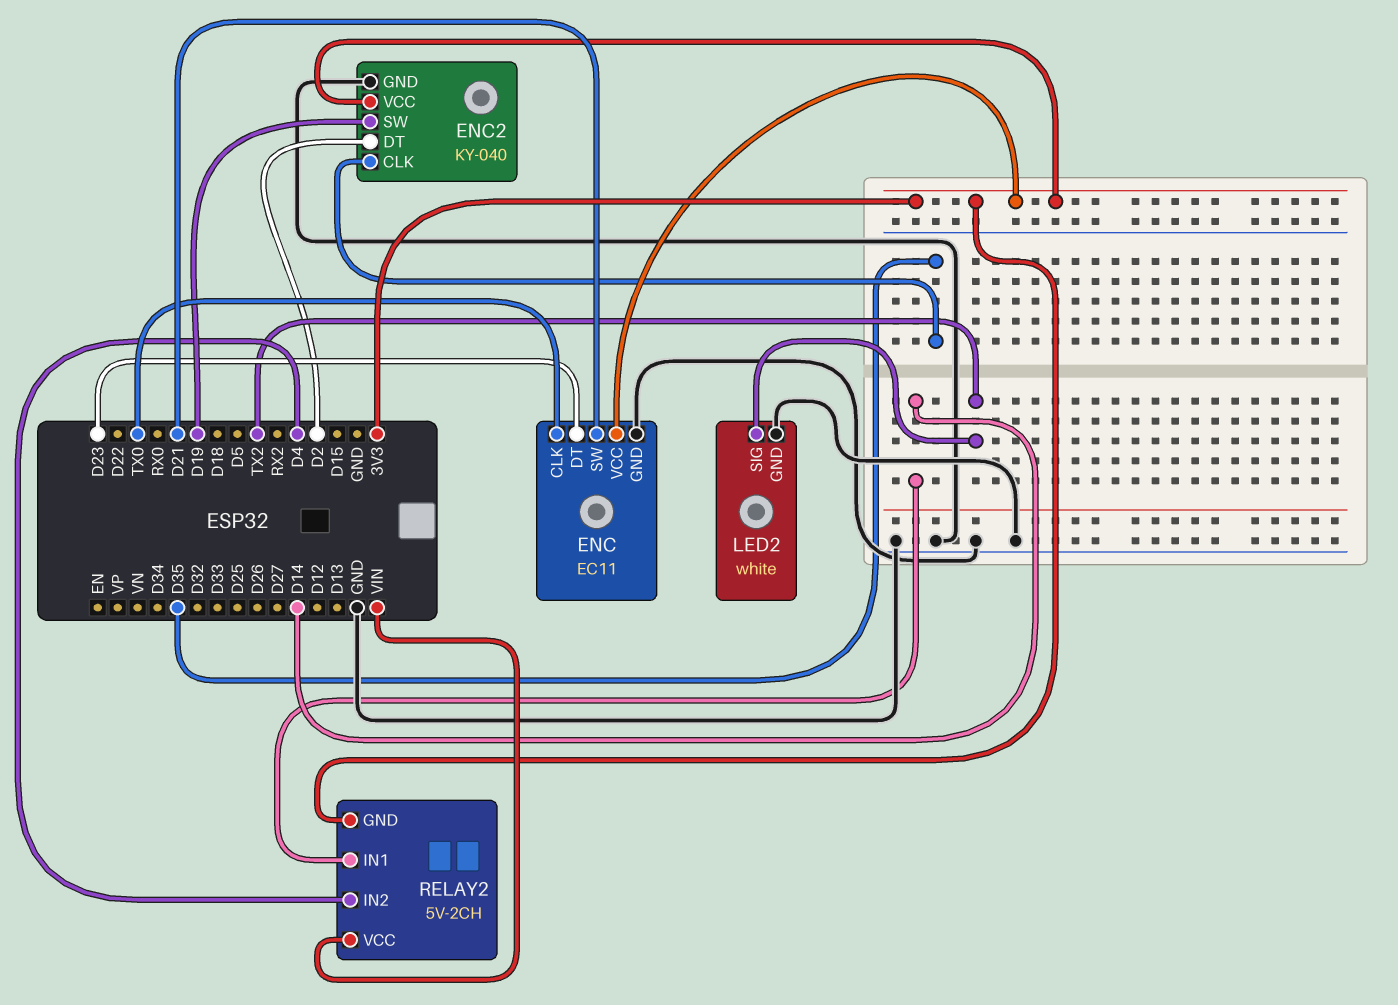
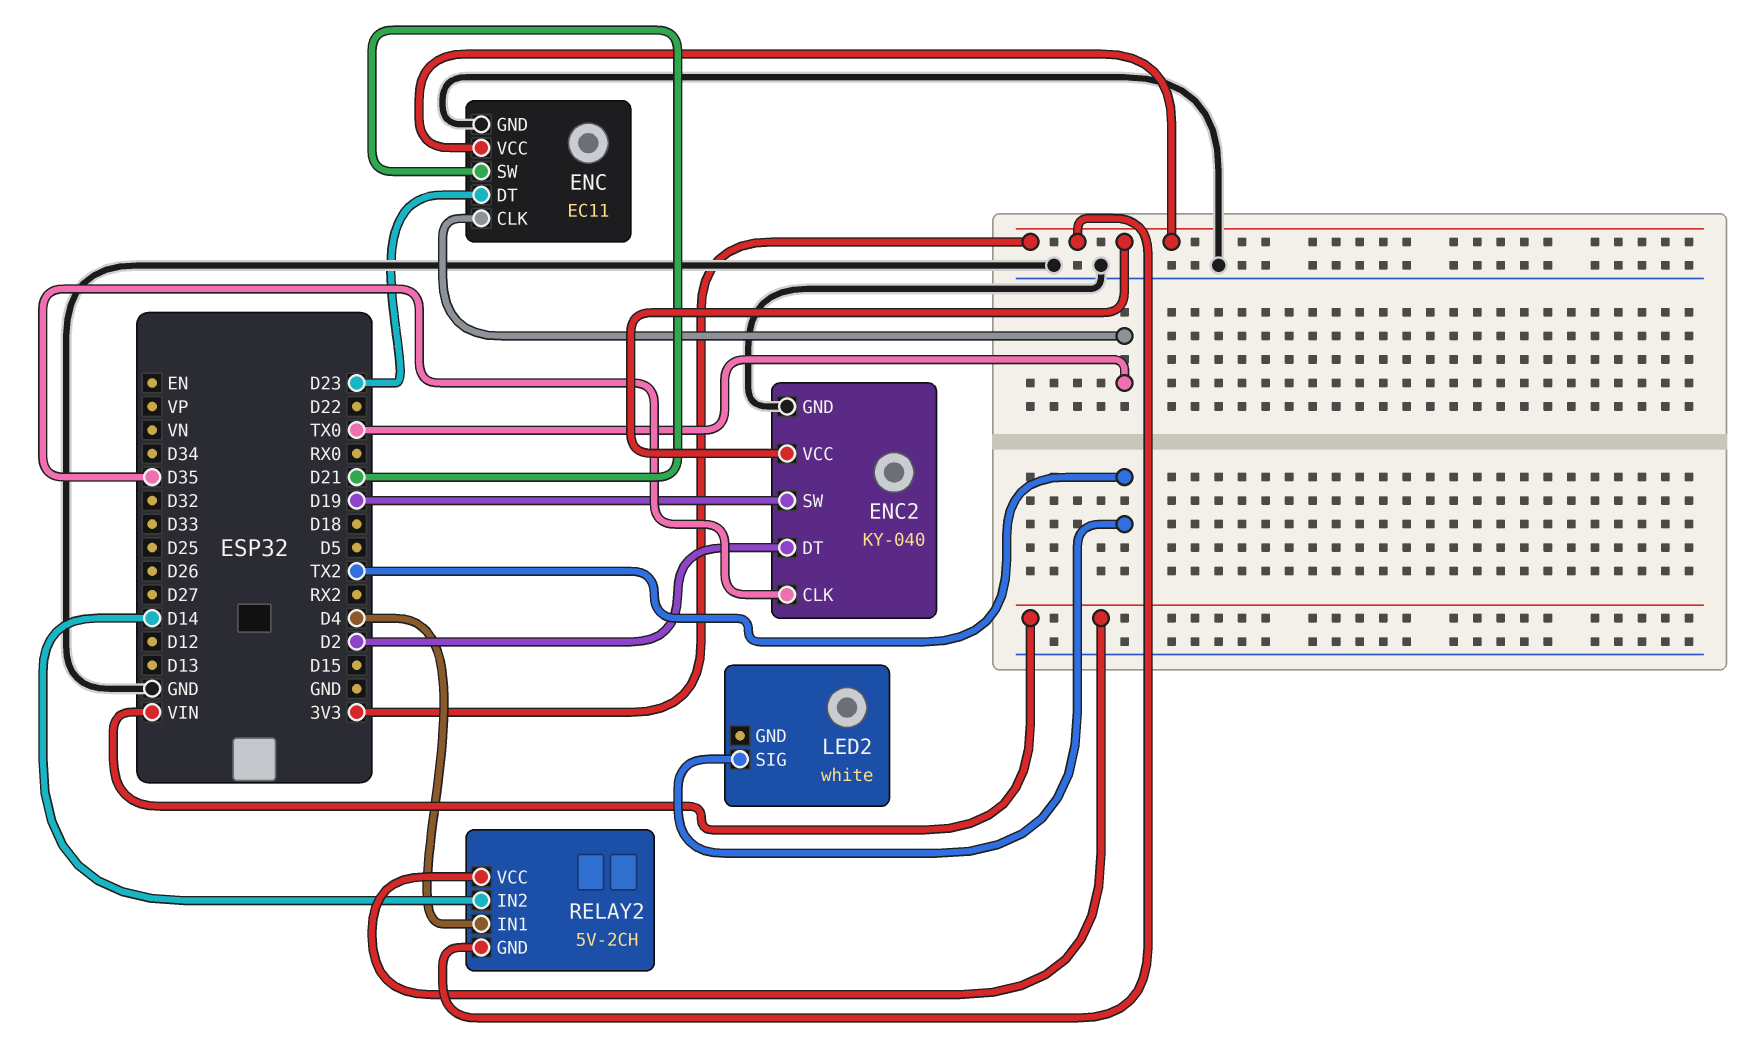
LED2 pin GND: GND -> none
RELAY2 pin IN1: D14 -> D4
RELAY2 pin IN2: D4 -> D14

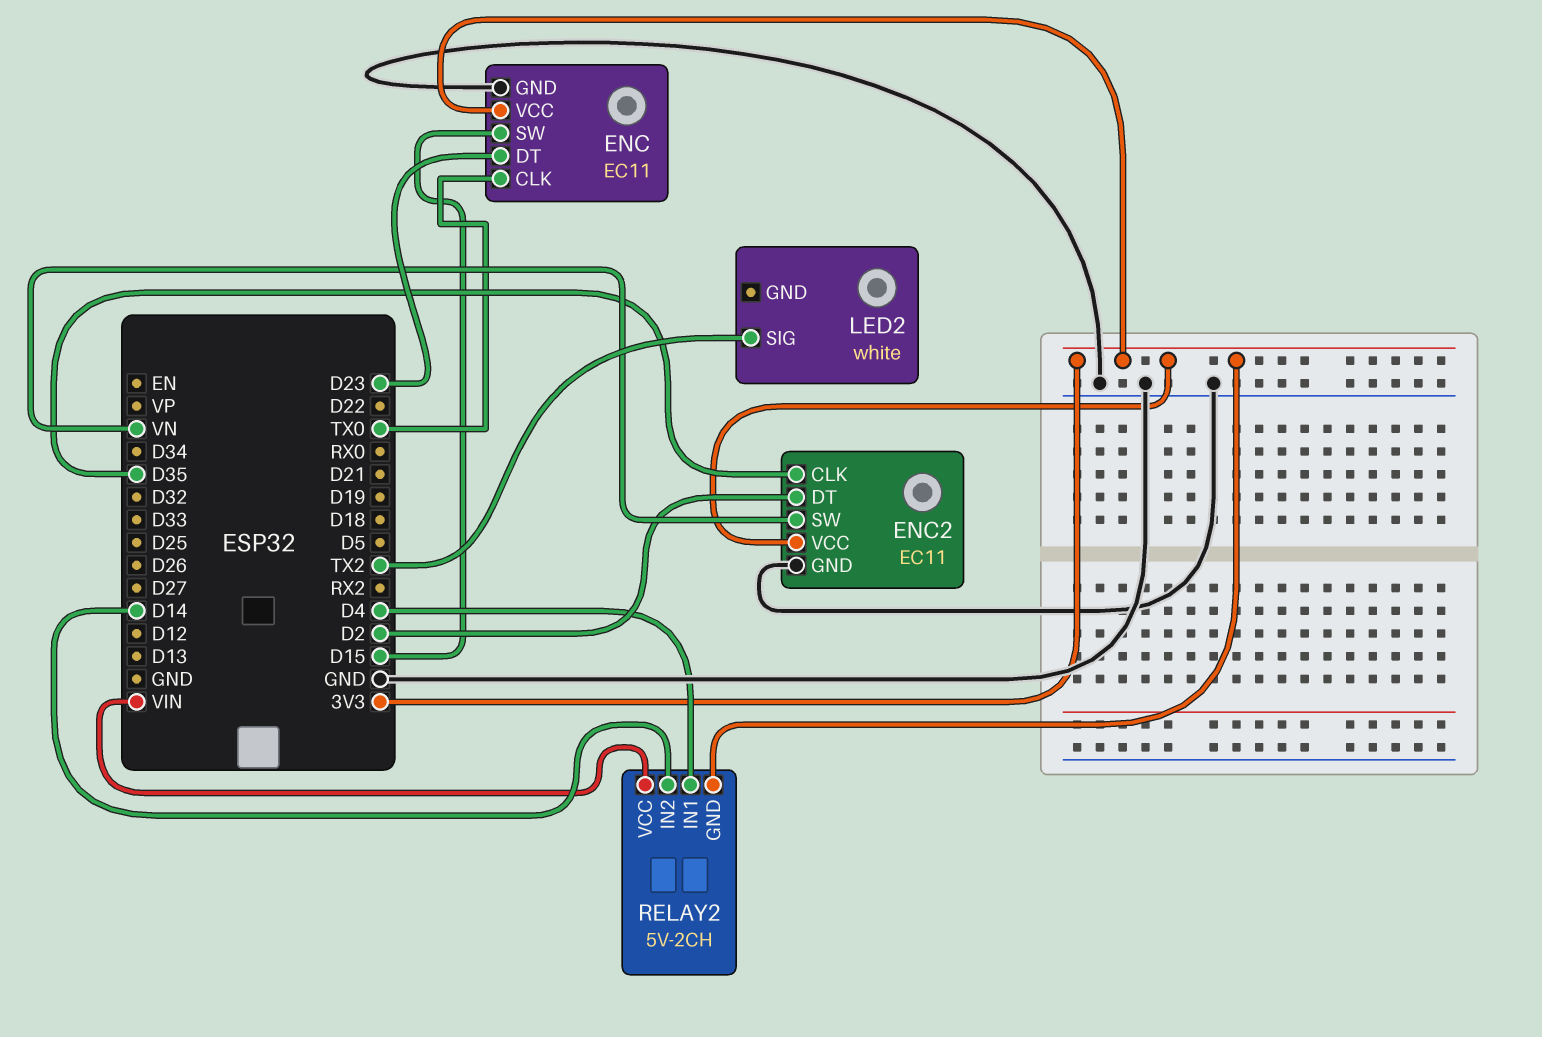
ENC pin SW: D21 -> D15
ENC2: KY-040 -> EC11
ENC2 pin SW: D19 -> VN

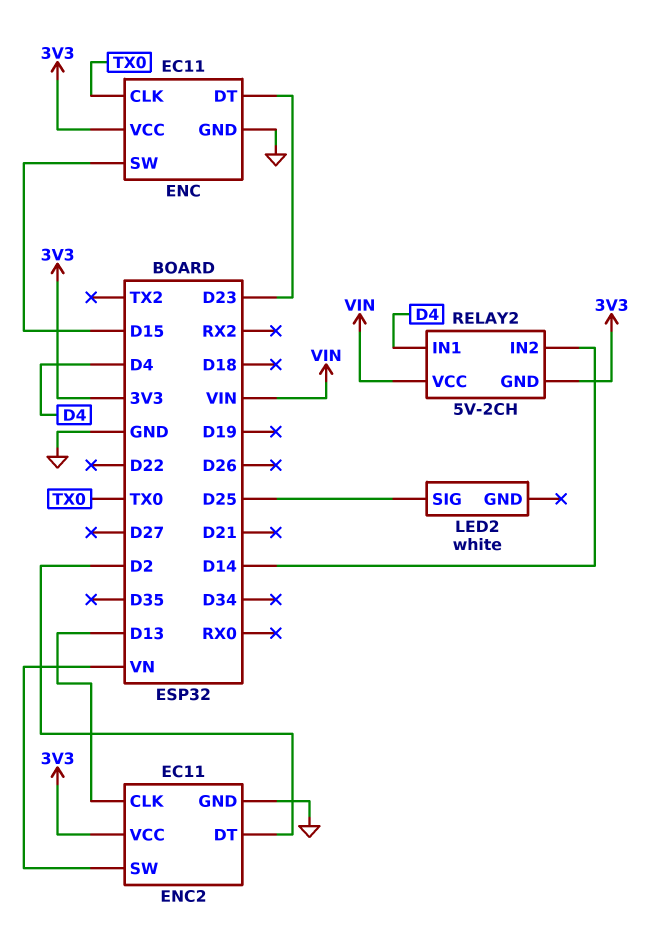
ENC2 pin CLK: D35 -> D13
LED2 pin SIG: TX2 -> D25

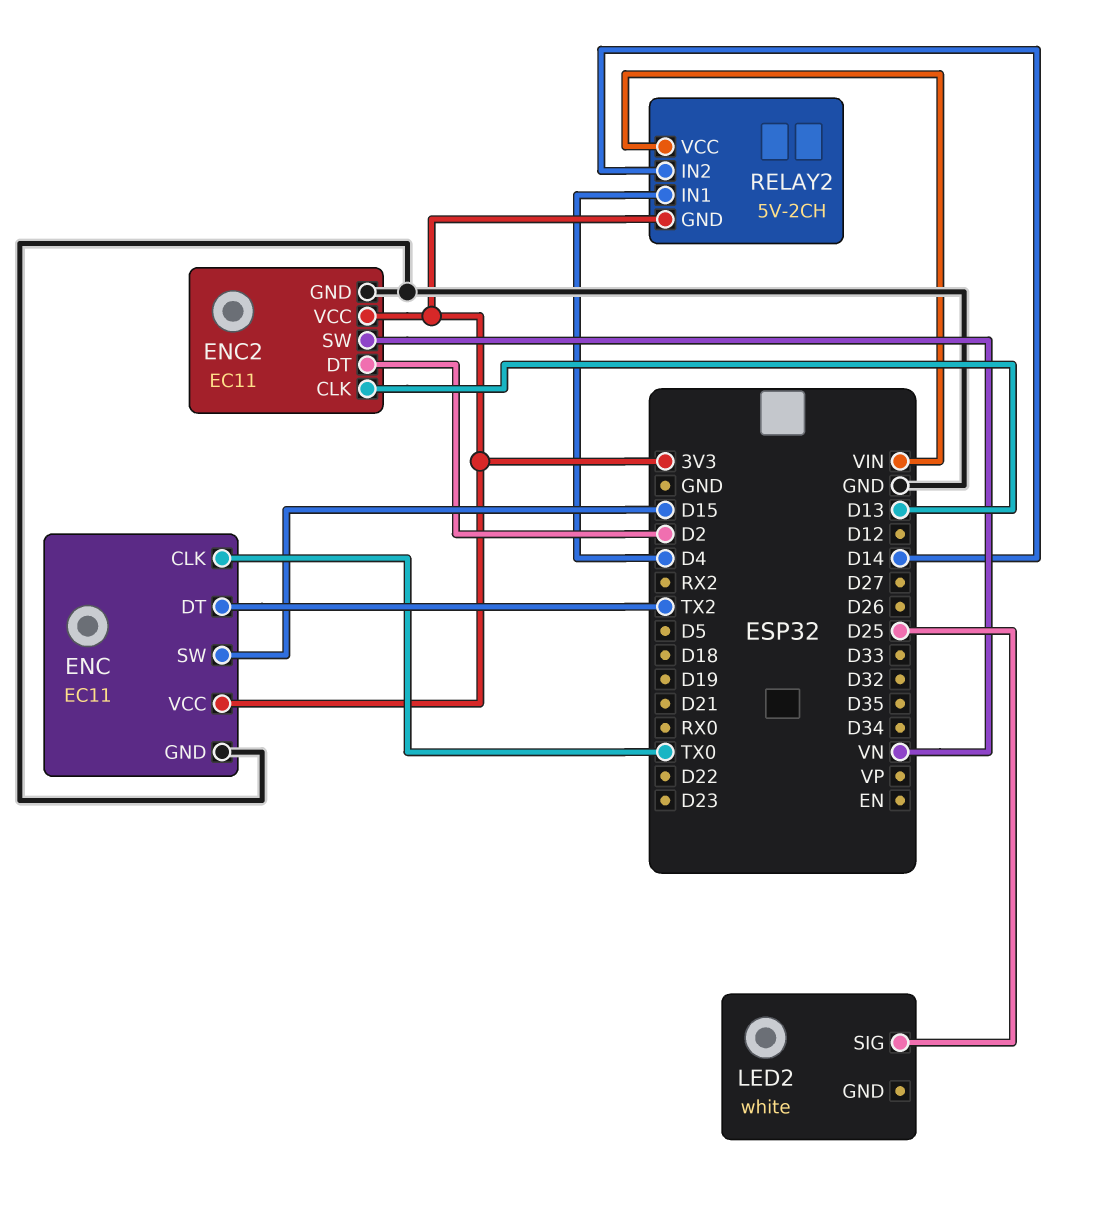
ENC pin DT: D23 -> TX2

